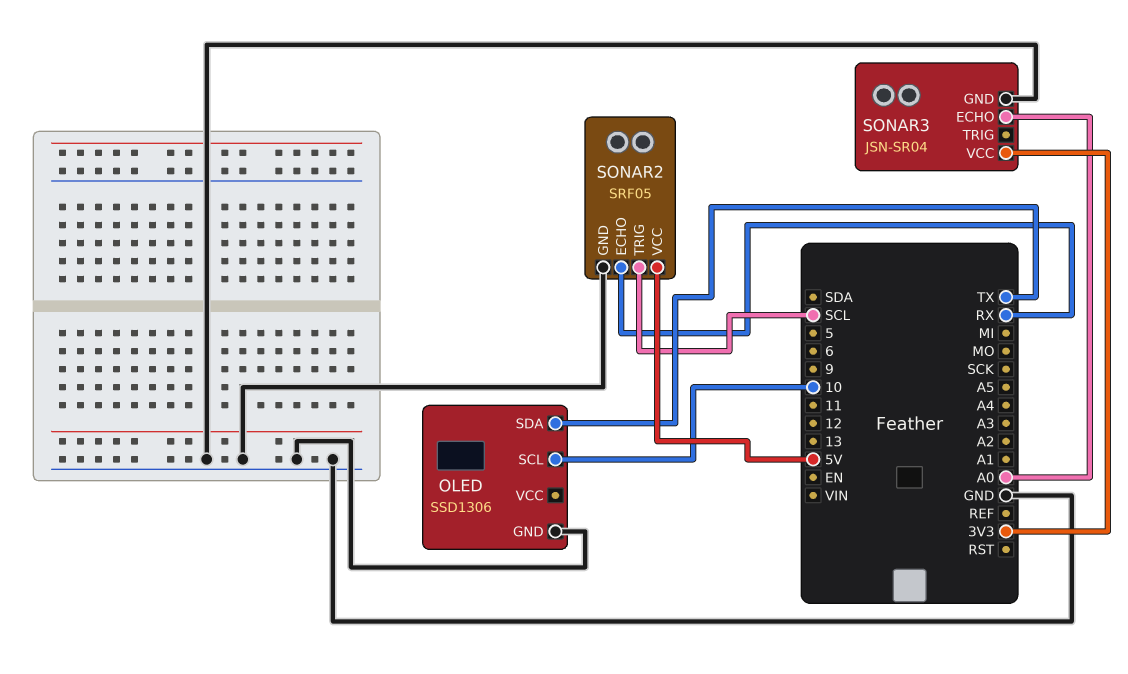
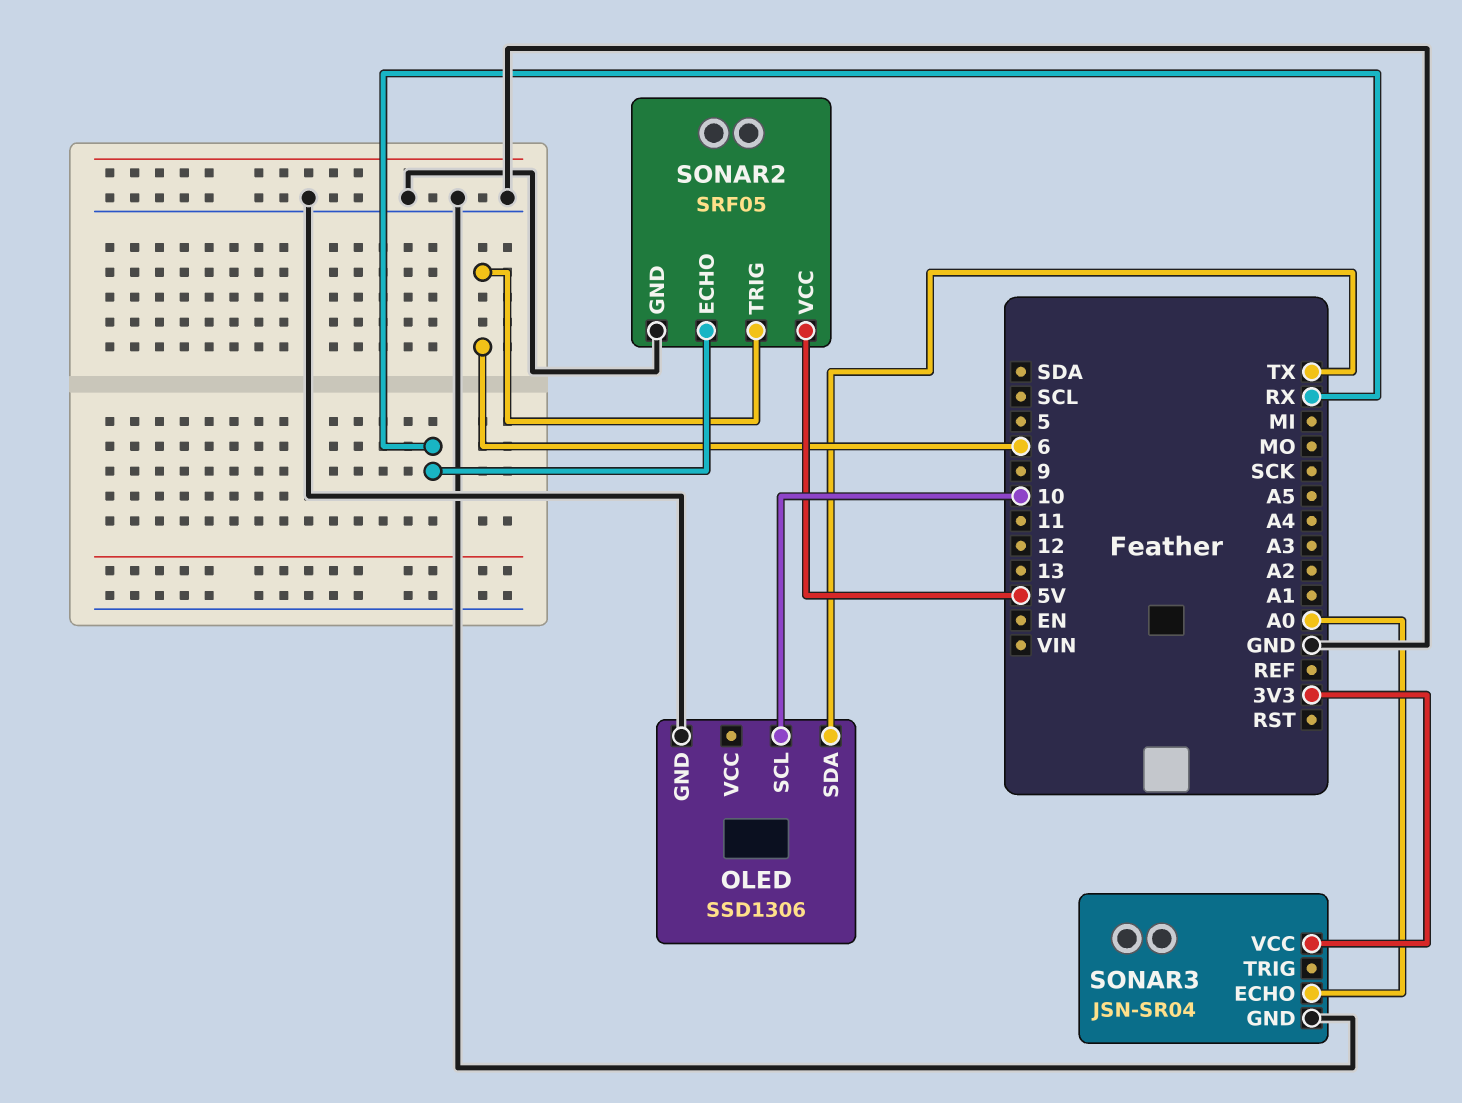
SONAR2 pin TRIG: SCL -> 6

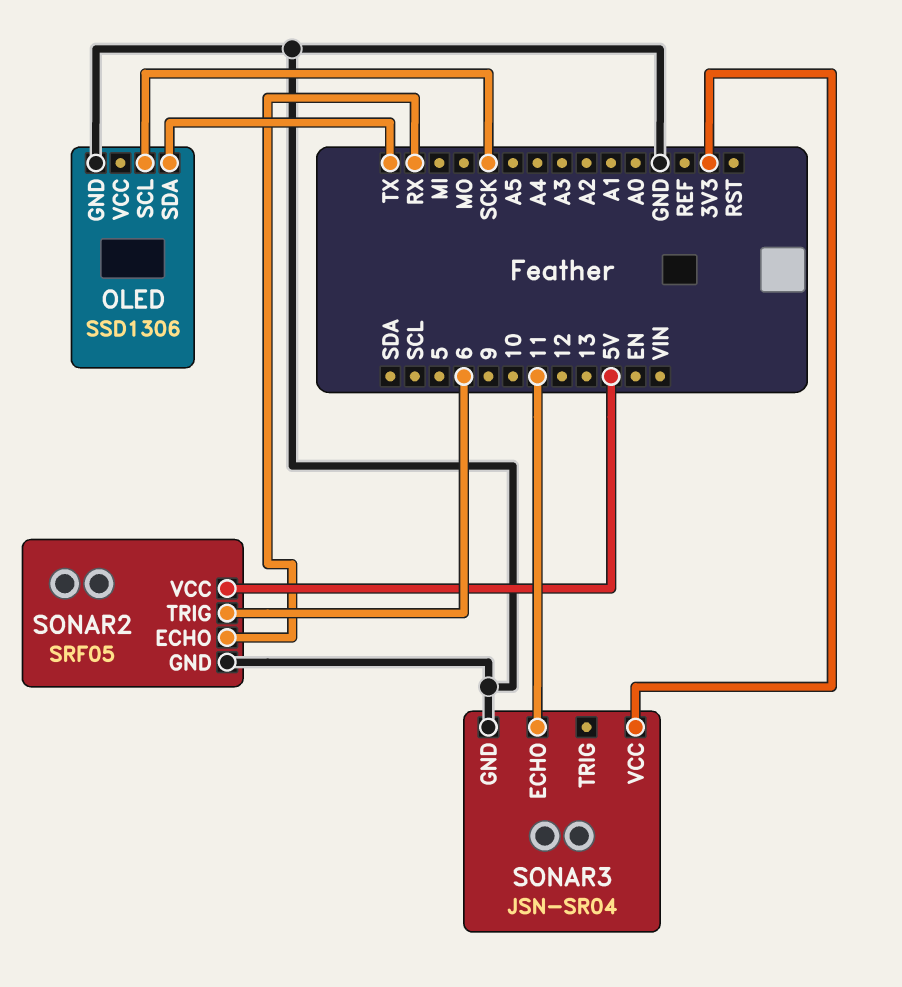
OLED pin SCL: 10 -> SCK
SONAR3 pin ECHO: A0 -> 11

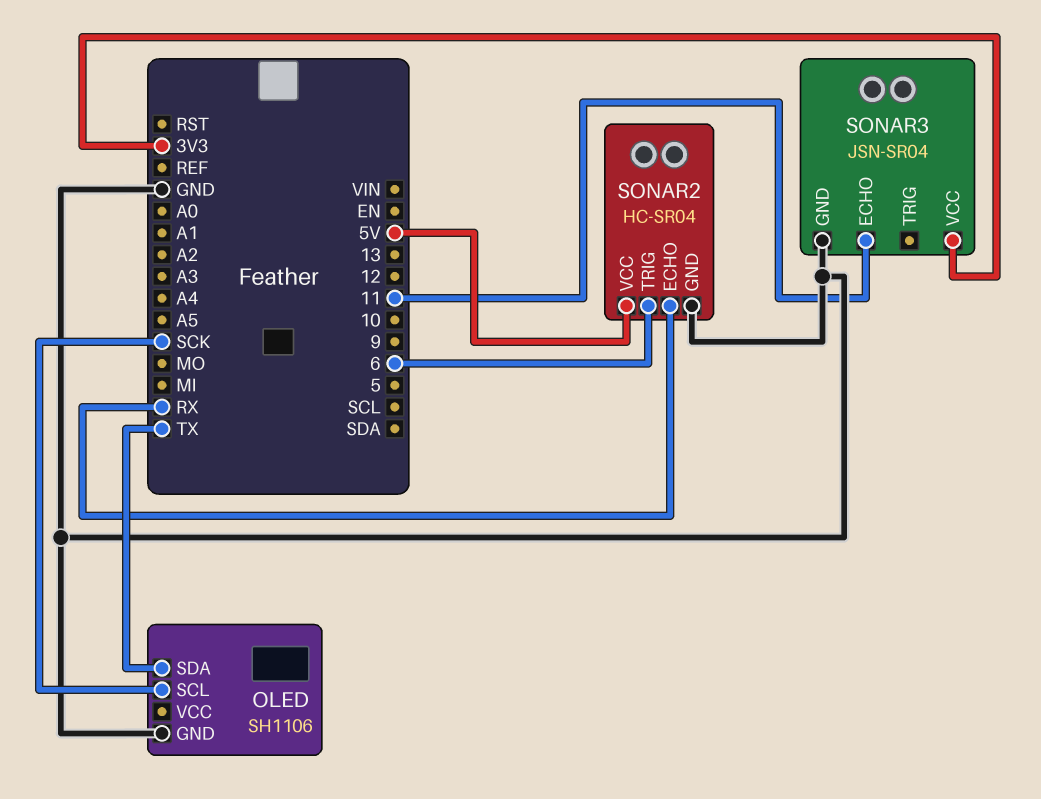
OLED: SSD1306 -> SH1106
SONAR2: SRF05 -> HC-SR04

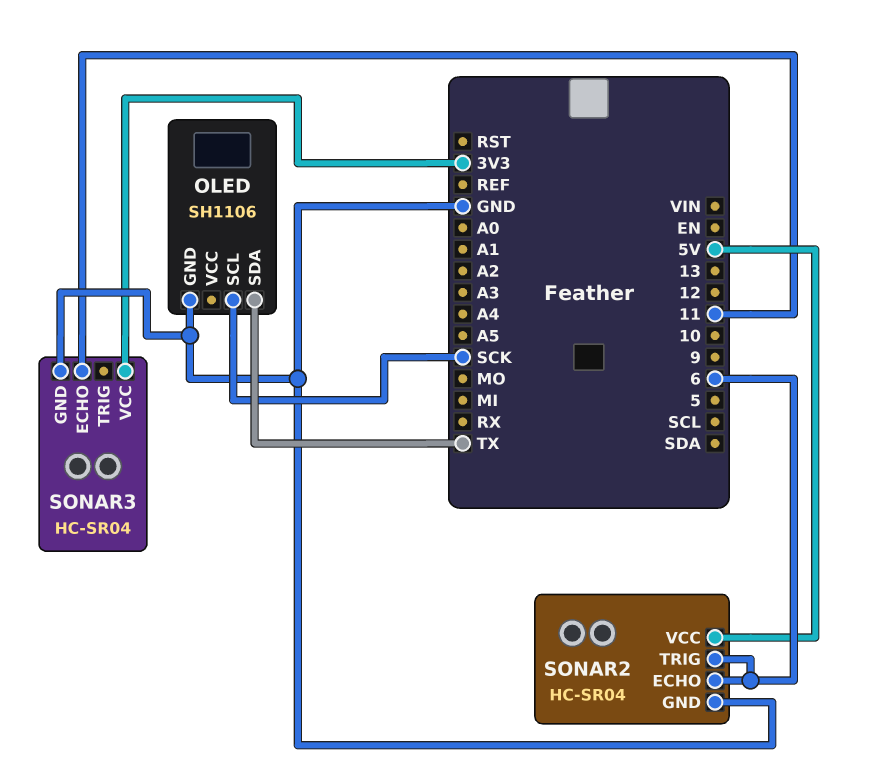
SONAR2 pin ECHO: RX -> 6
SONAR3: JSN-SR04 -> HC-SR04

